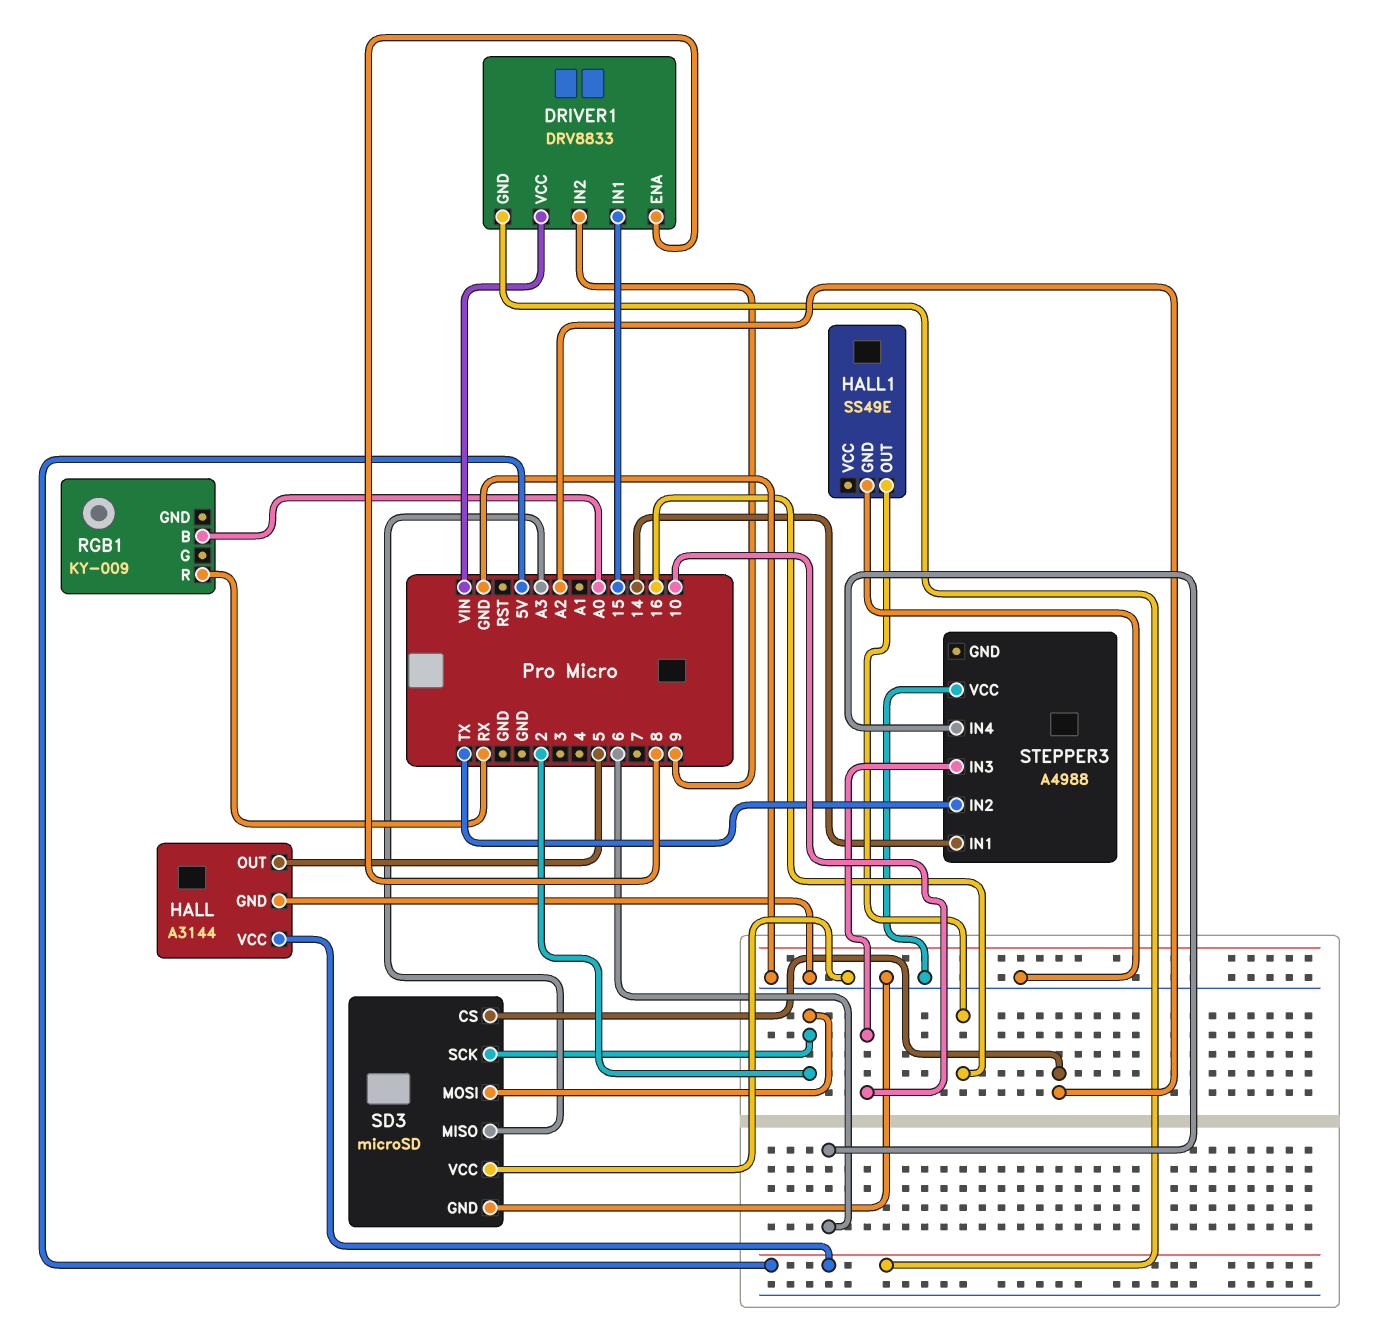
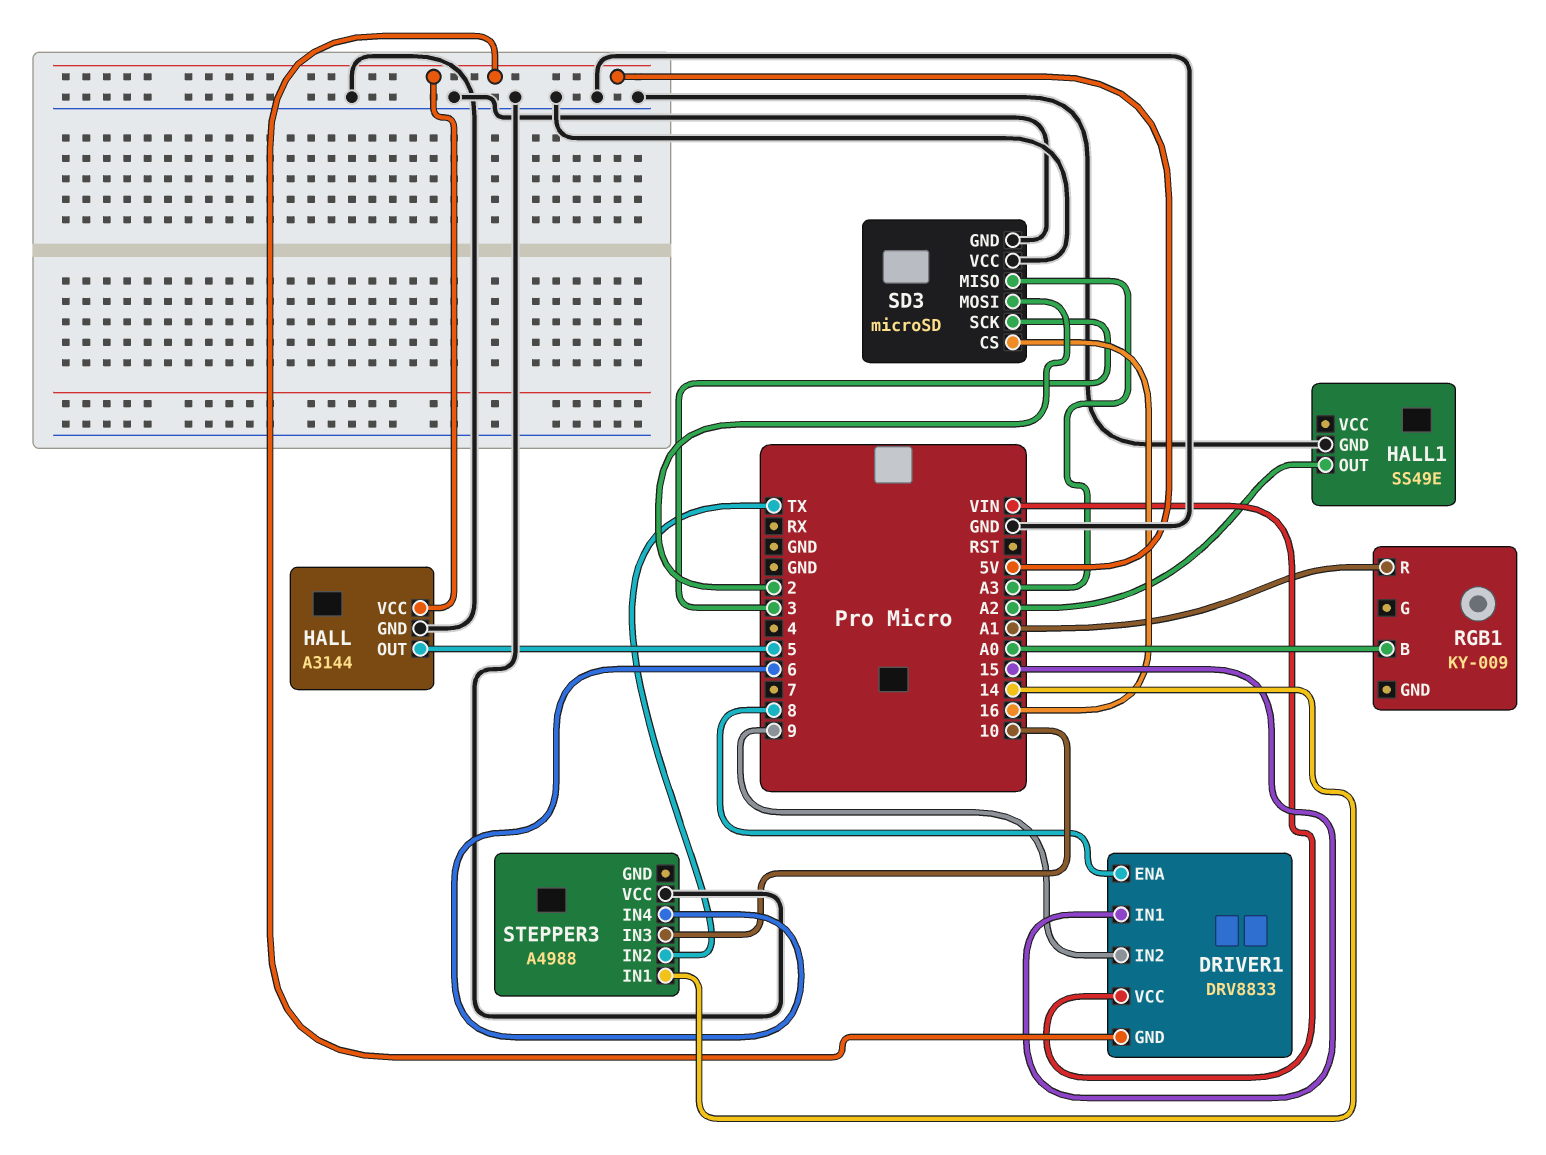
HALL1 pin OUT: 16 -> A2
RGB1 pin R: RX -> A1
SD3 pin CS: A2 -> 16
SD3 pin SCK: 2 -> 3

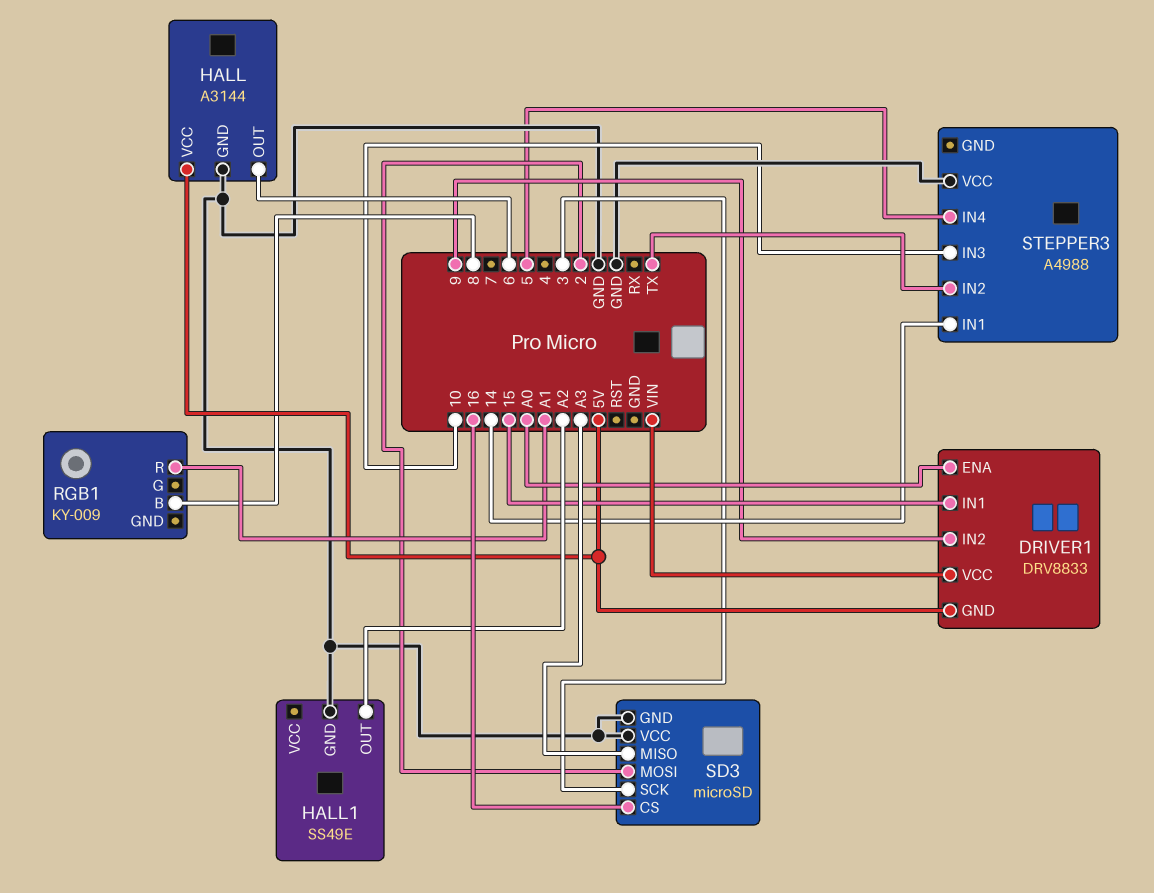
DRIVER1 pin ENA: 8 -> A0
HALL pin OUT: 5 -> 6
RGB1 pin B: A0 -> 8
STEPPER3 pin IN4: 6 -> 5

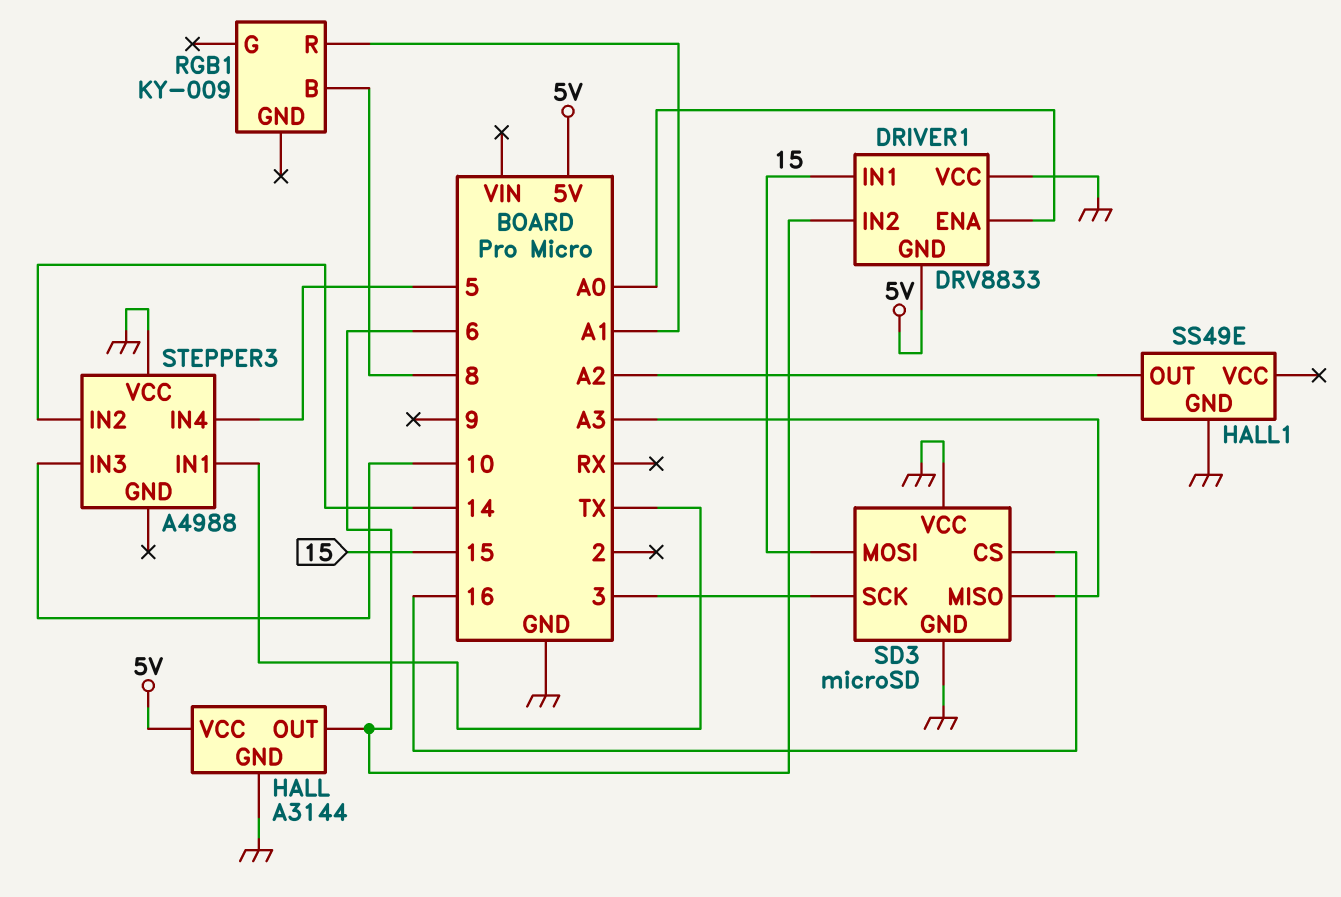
DRIVER1 pin IN2: 9 -> 6
DRIVER1 pin VCC: VIN -> GND
SD3 pin MOSI: 2 -> 15
STEPPER3 pin IN1: 14 -> TX
STEPPER3 pin IN2: TX -> 14

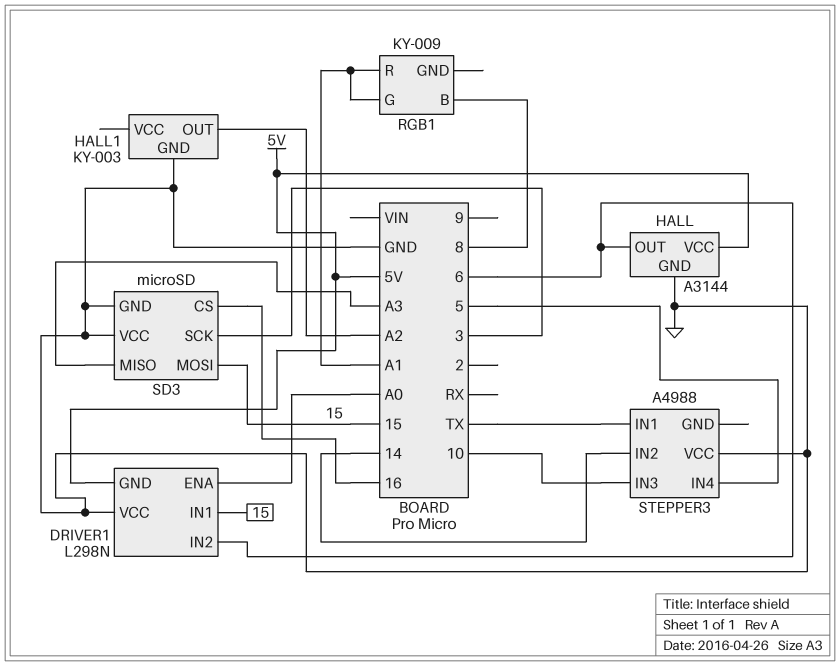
DRIVER1: DRV8833 -> L298N
HALL1: SS49E -> KY-003
RGB1 pin G: none -> A1

